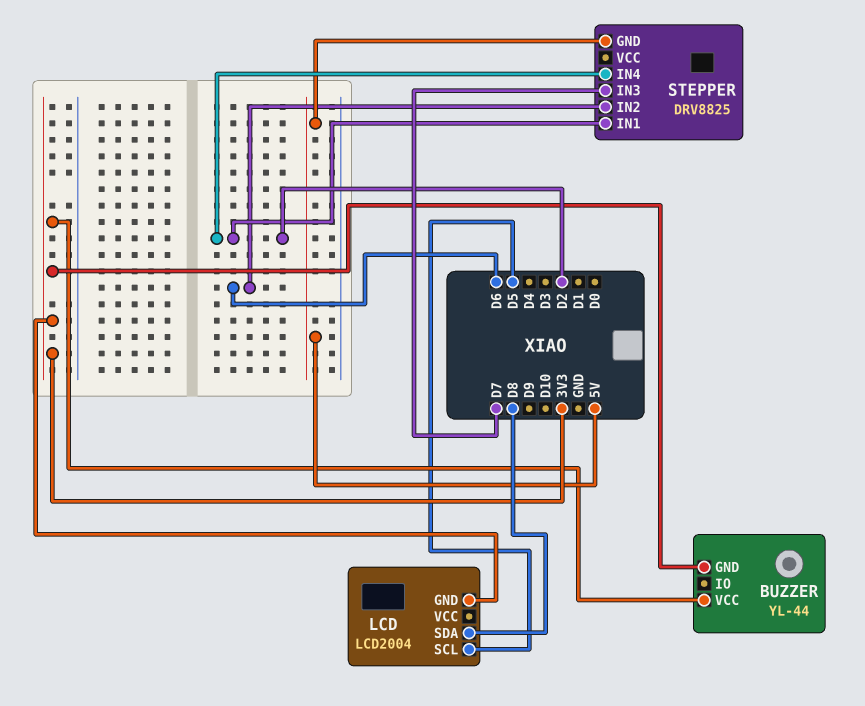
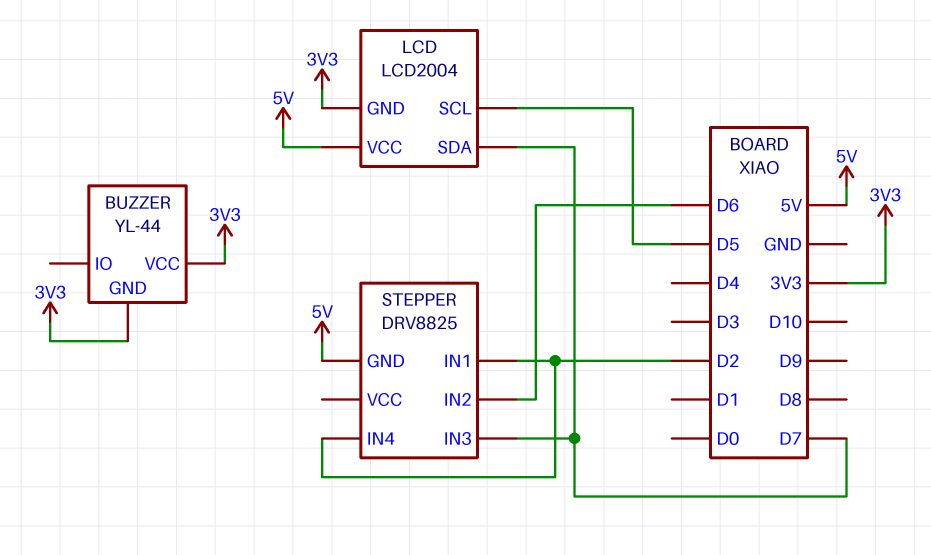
LCD pin SDA: D8 -> D7
LCD pin VCC: none -> 5V

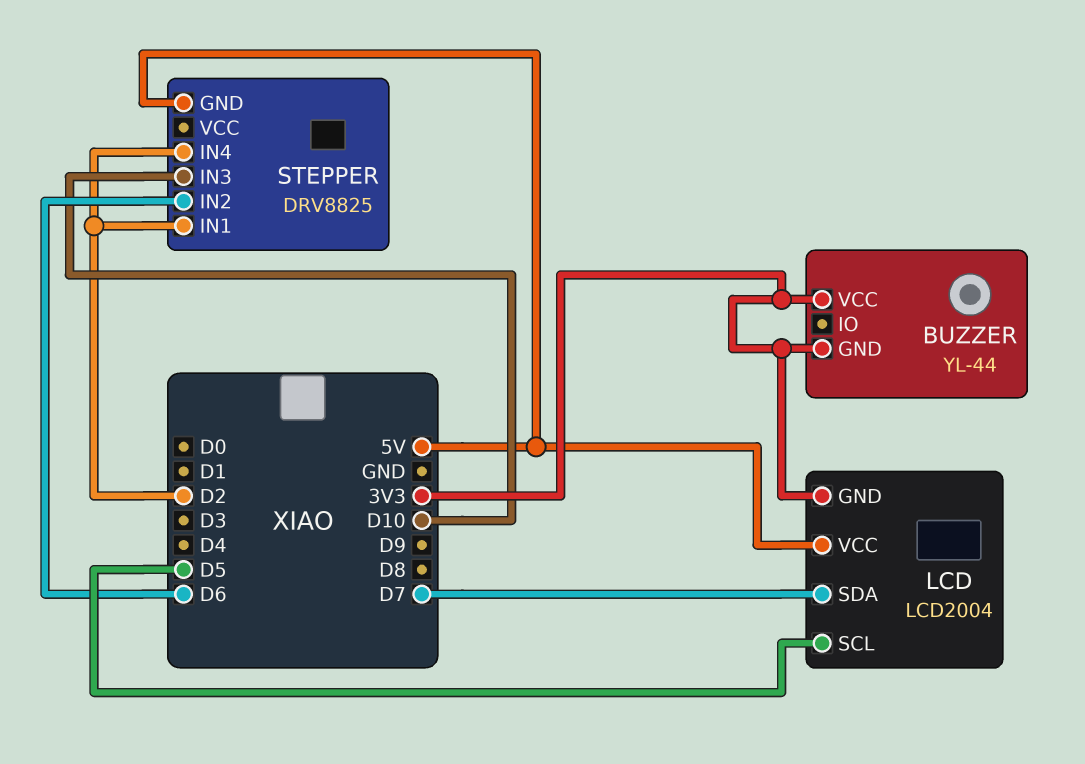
STEPPER pin IN3: D7 -> D10

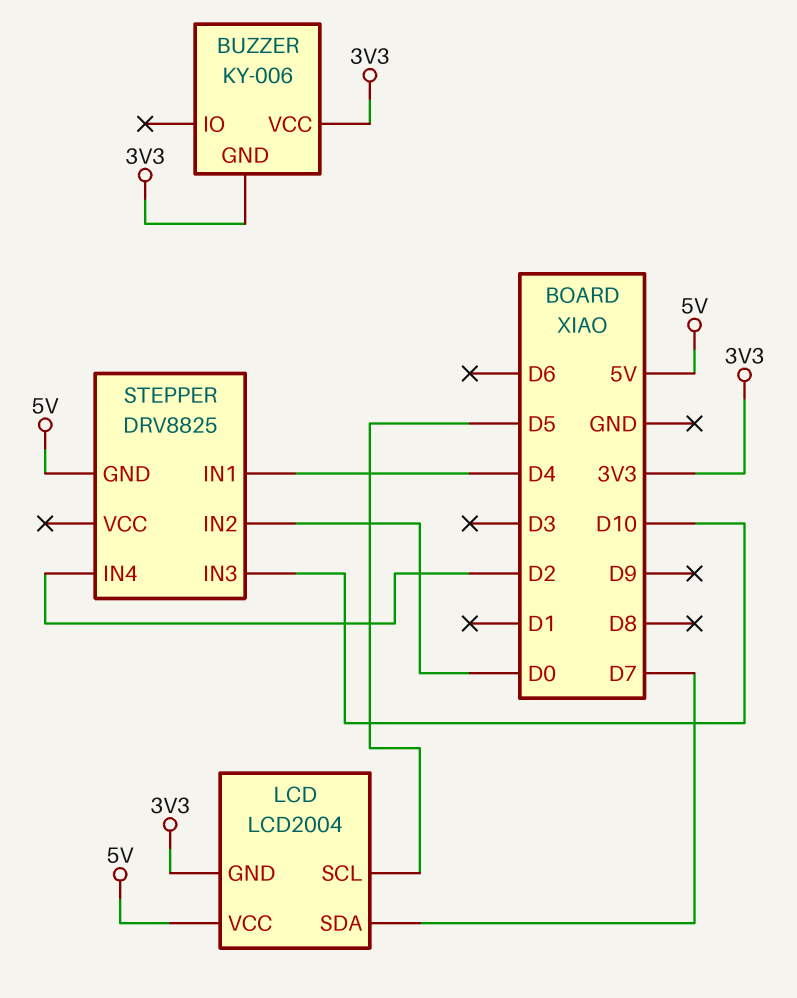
BUZZER: YL-44 -> KY-006
STEPPER pin IN1: D2 -> D4
STEPPER pin IN2: D6 -> D0

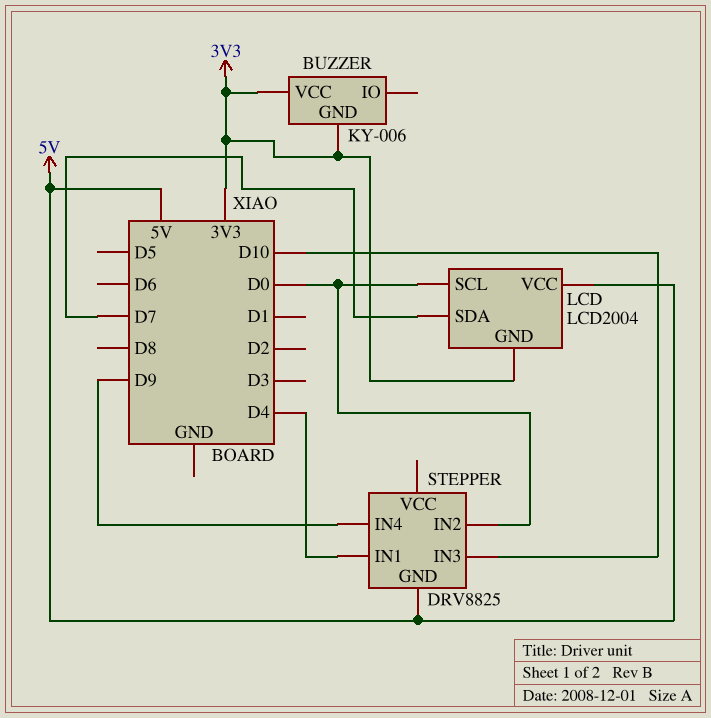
LCD pin SCL: D5 -> D0
STEPPER pin IN4: D2 -> D9

